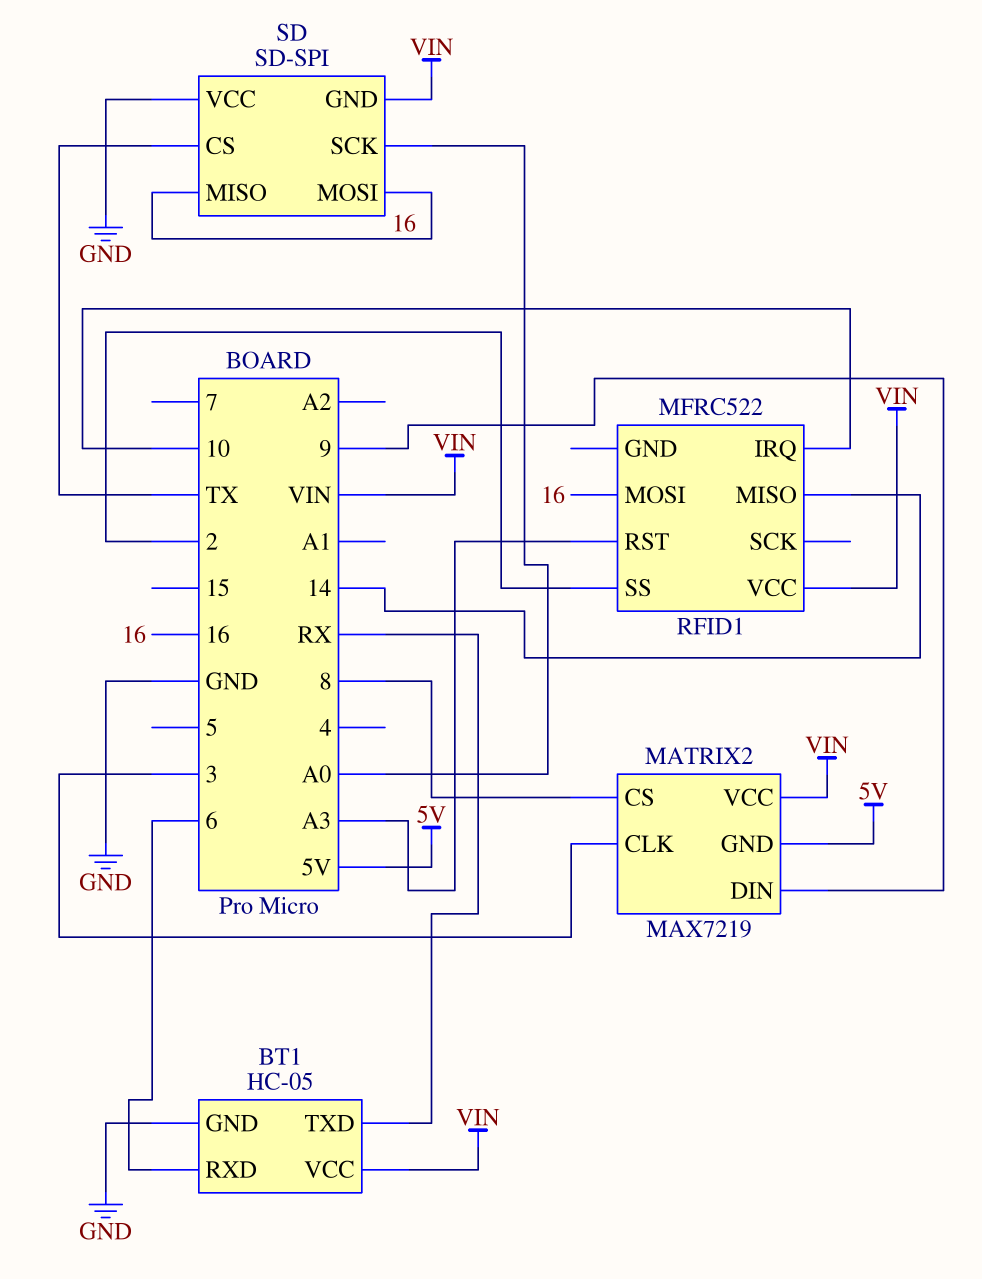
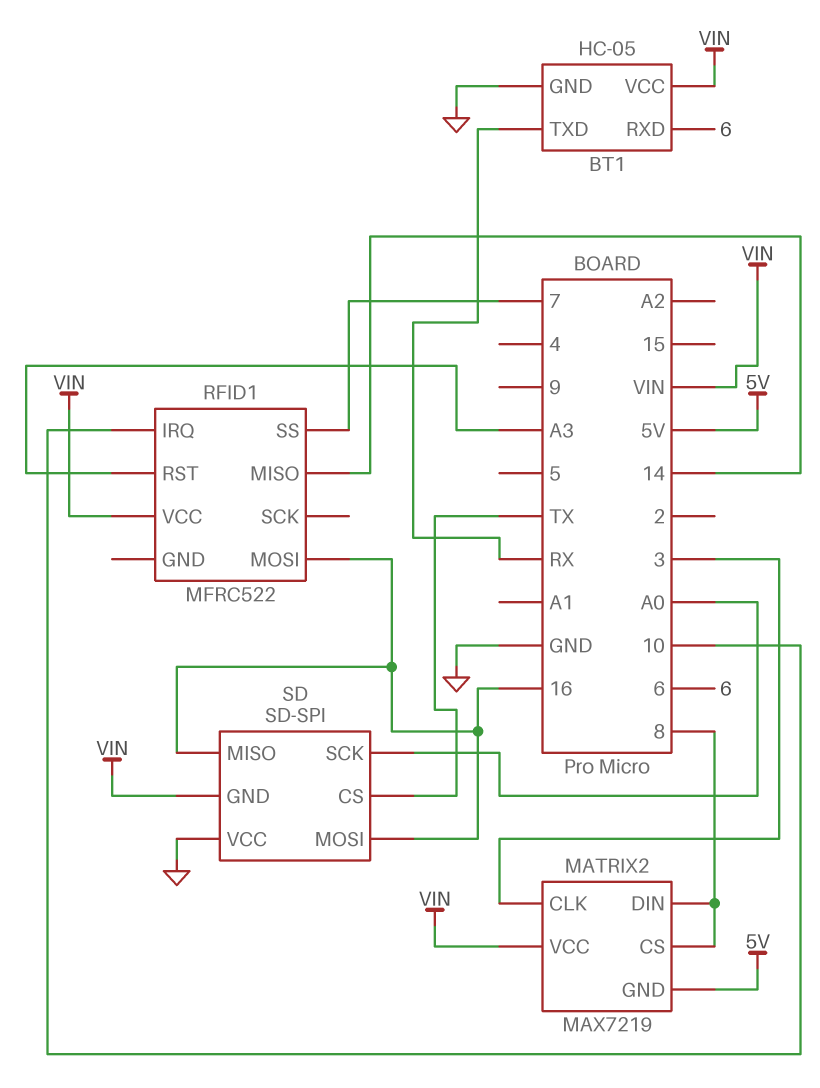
MATRIX2 pin DIN: 9 -> 8
RFID1 pin SS: 2 -> 7

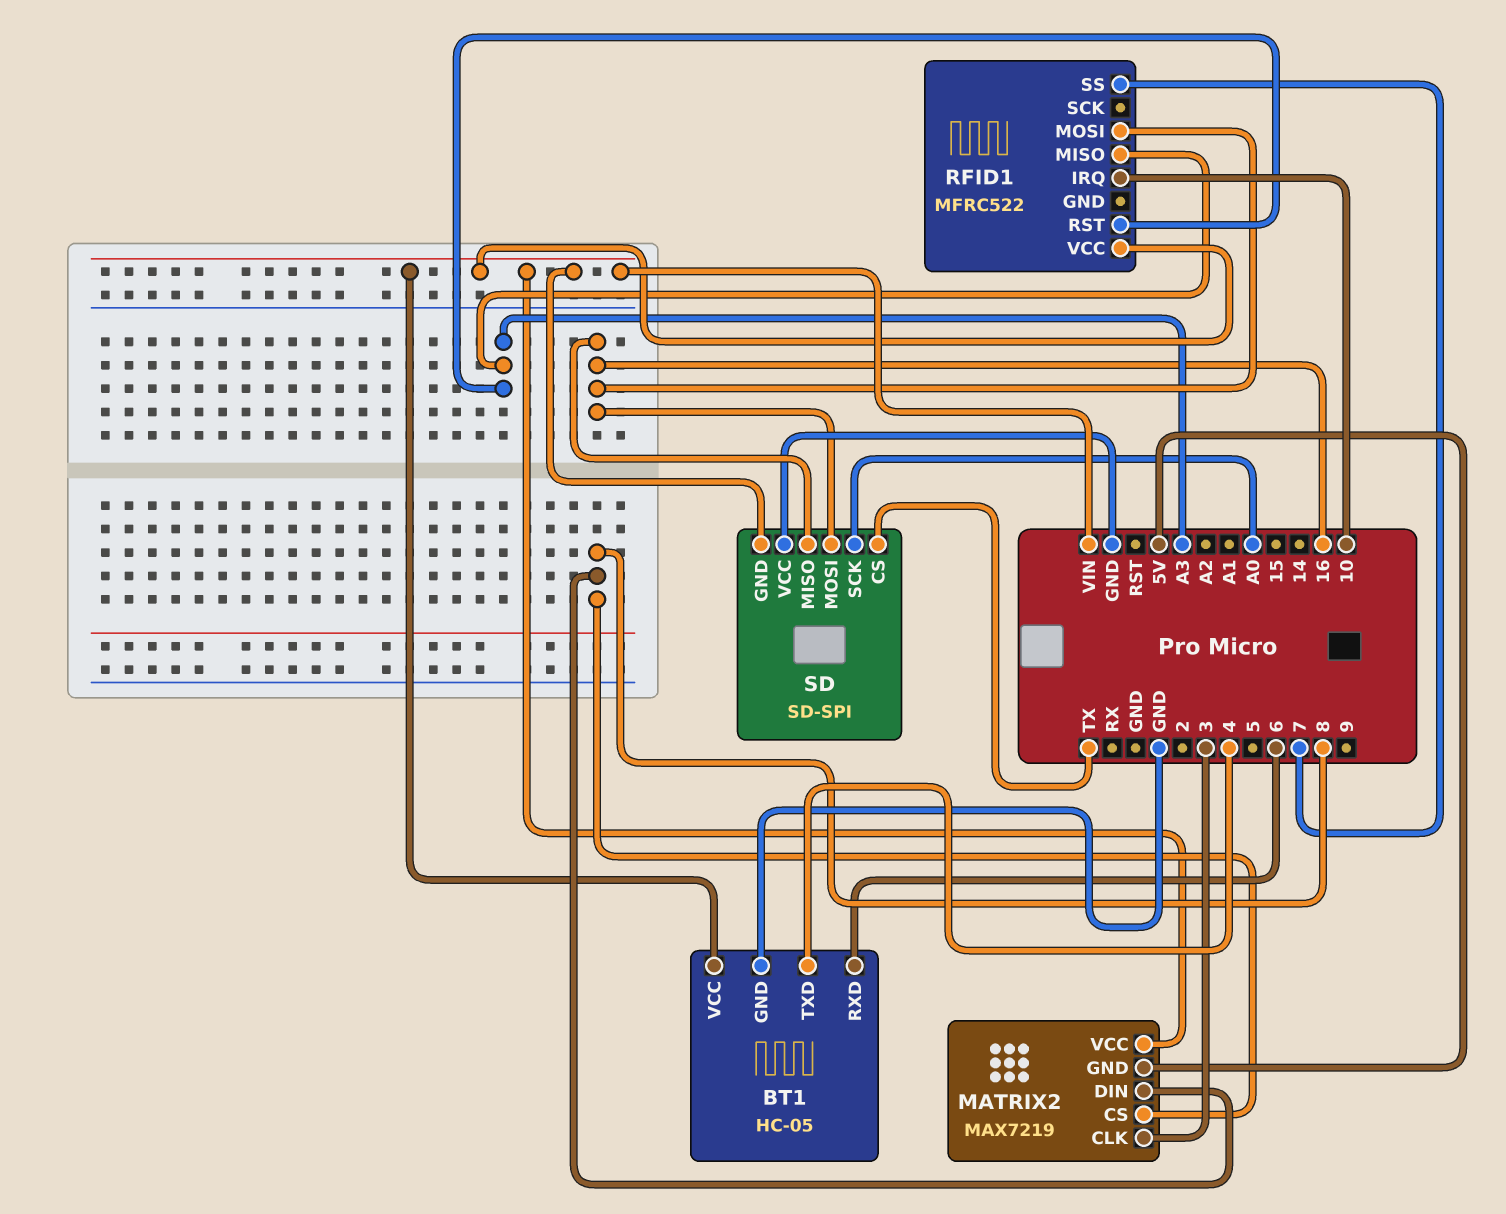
BT1 pin TXD: RX -> 4
RFID1 pin MISO: 14 -> A3

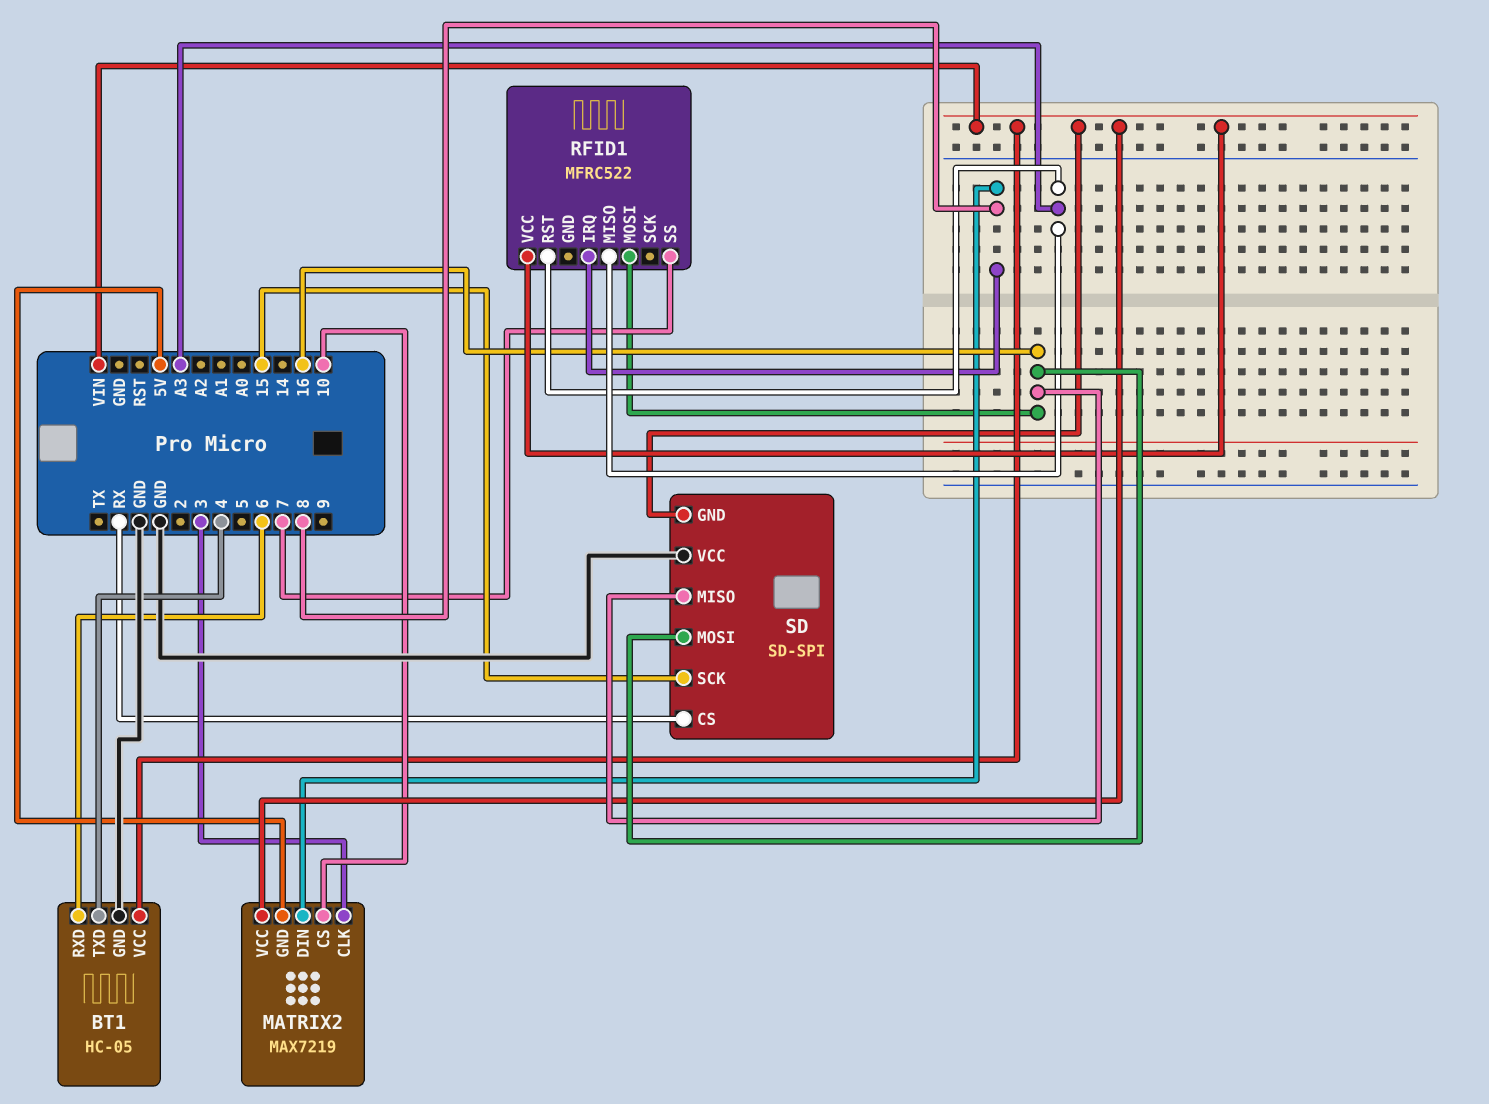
MATRIX2 pin CS: 8 -> 10
RFID1 pin IRQ: 10 -> 8
SD pin CS: TX -> RX
SD pin SCK: A0 -> 15

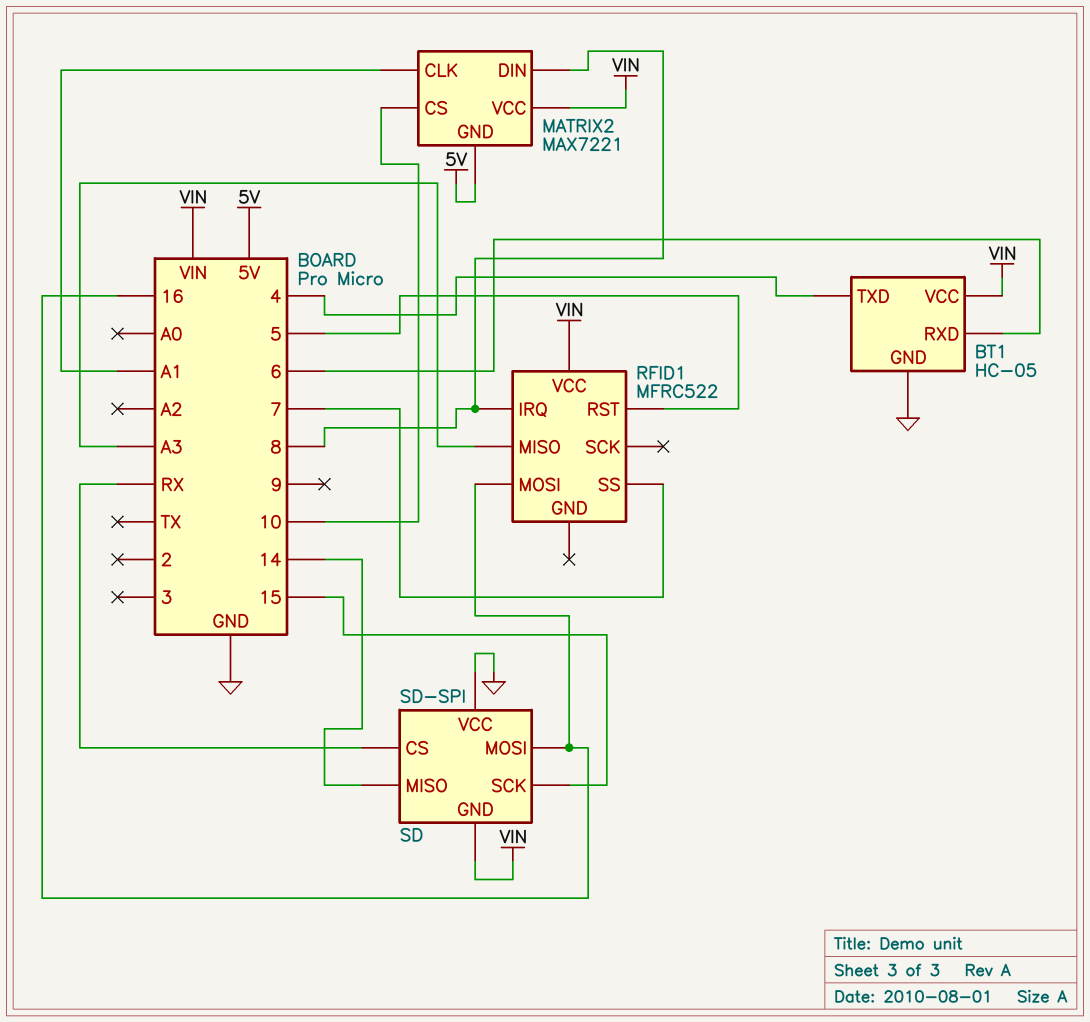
MATRIX2: MAX7219 -> MAX7221
MATRIX2 pin CLK: 3 -> A1
RFID1 pin RST: A3 -> 5
SD pin MISO: 16 -> 14

